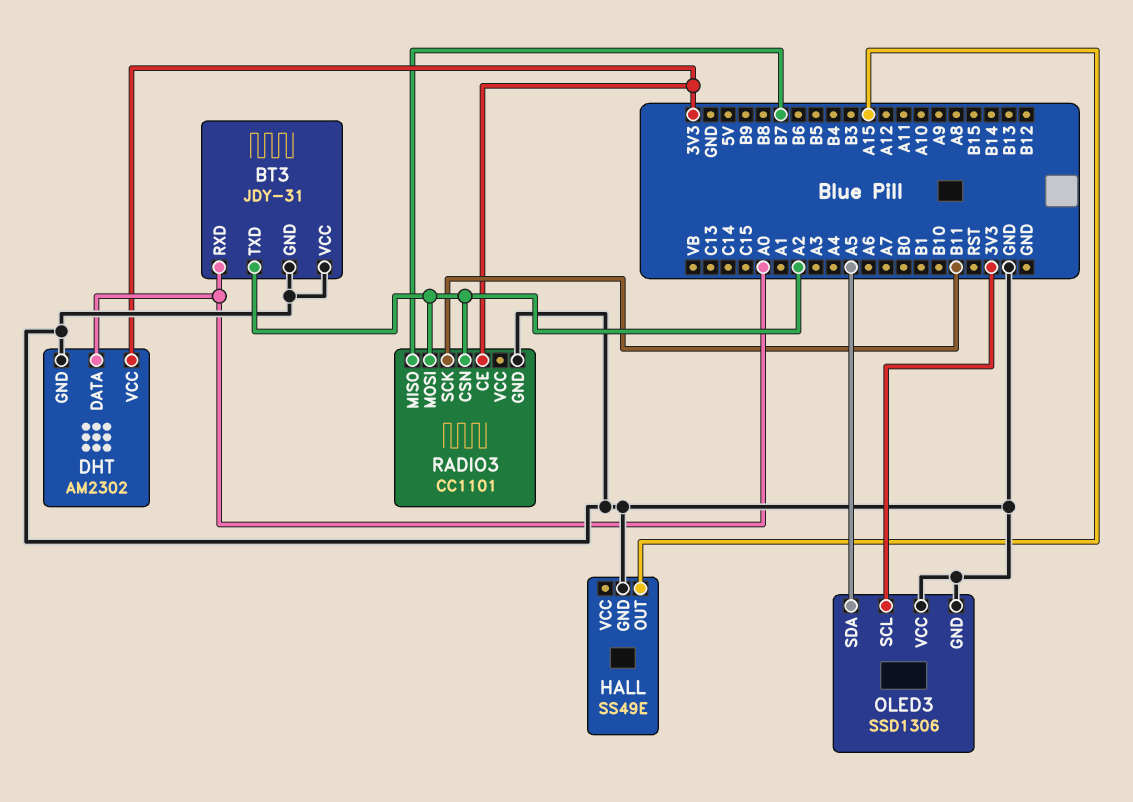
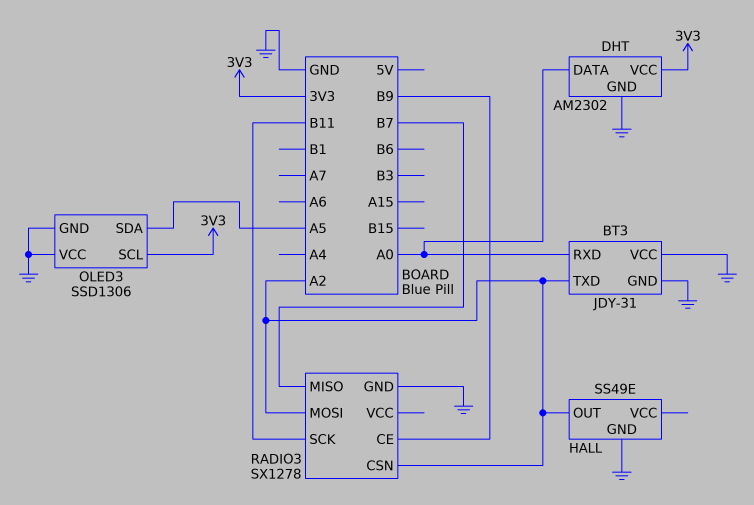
HALL pin OUT: A15 -> A2
RADIO3: CC1101 -> SX1278
RADIO3 pin CE: 3V3 -> B9

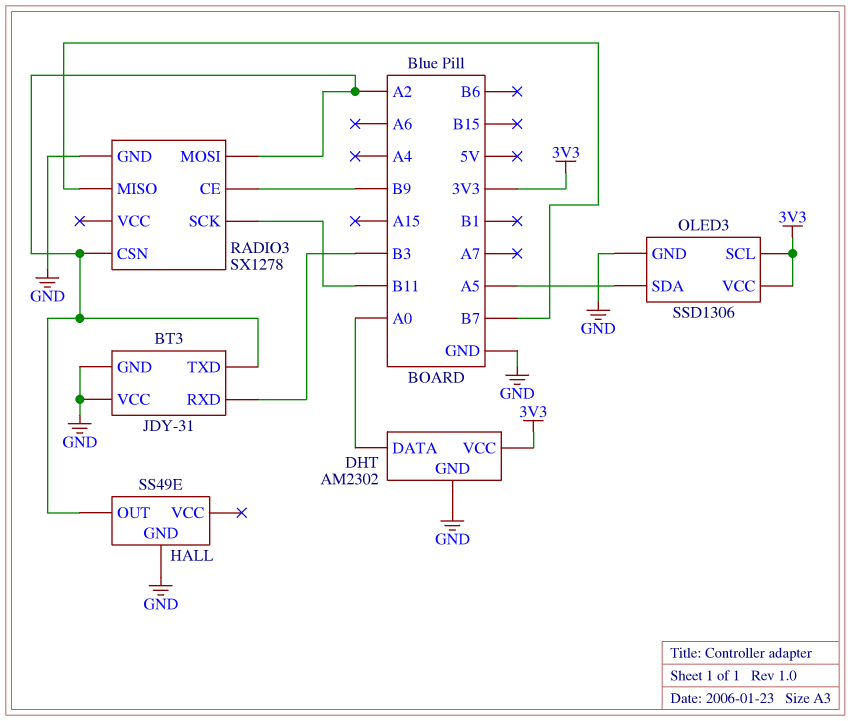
BT3 pin RXD: A0 -> B3
OLED3 pin VCC: GND -> 3V3

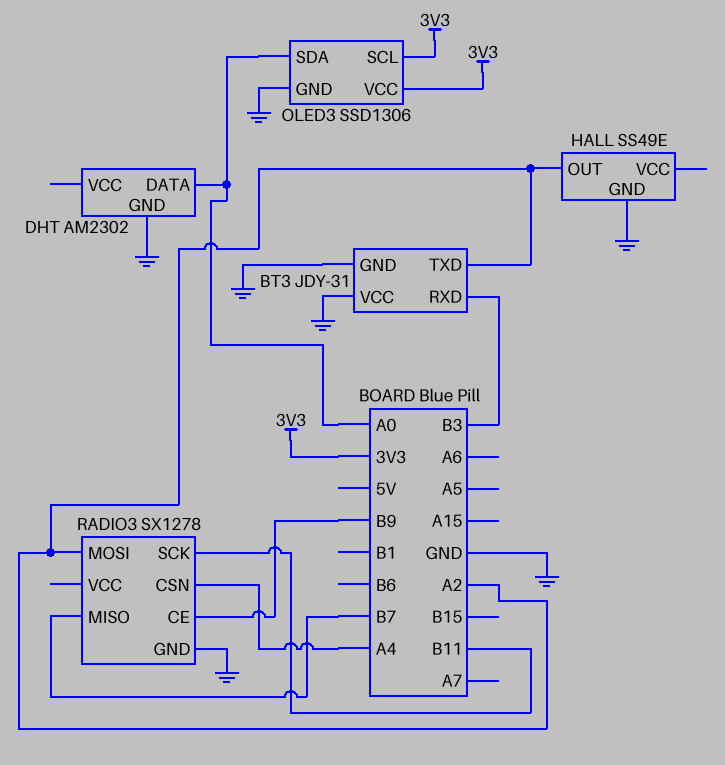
DHT pin VCC: 3V3 -> none
OLED3 pin SDA: A5 -> A0
RADIO3 pin CSN: A2 -> A4

